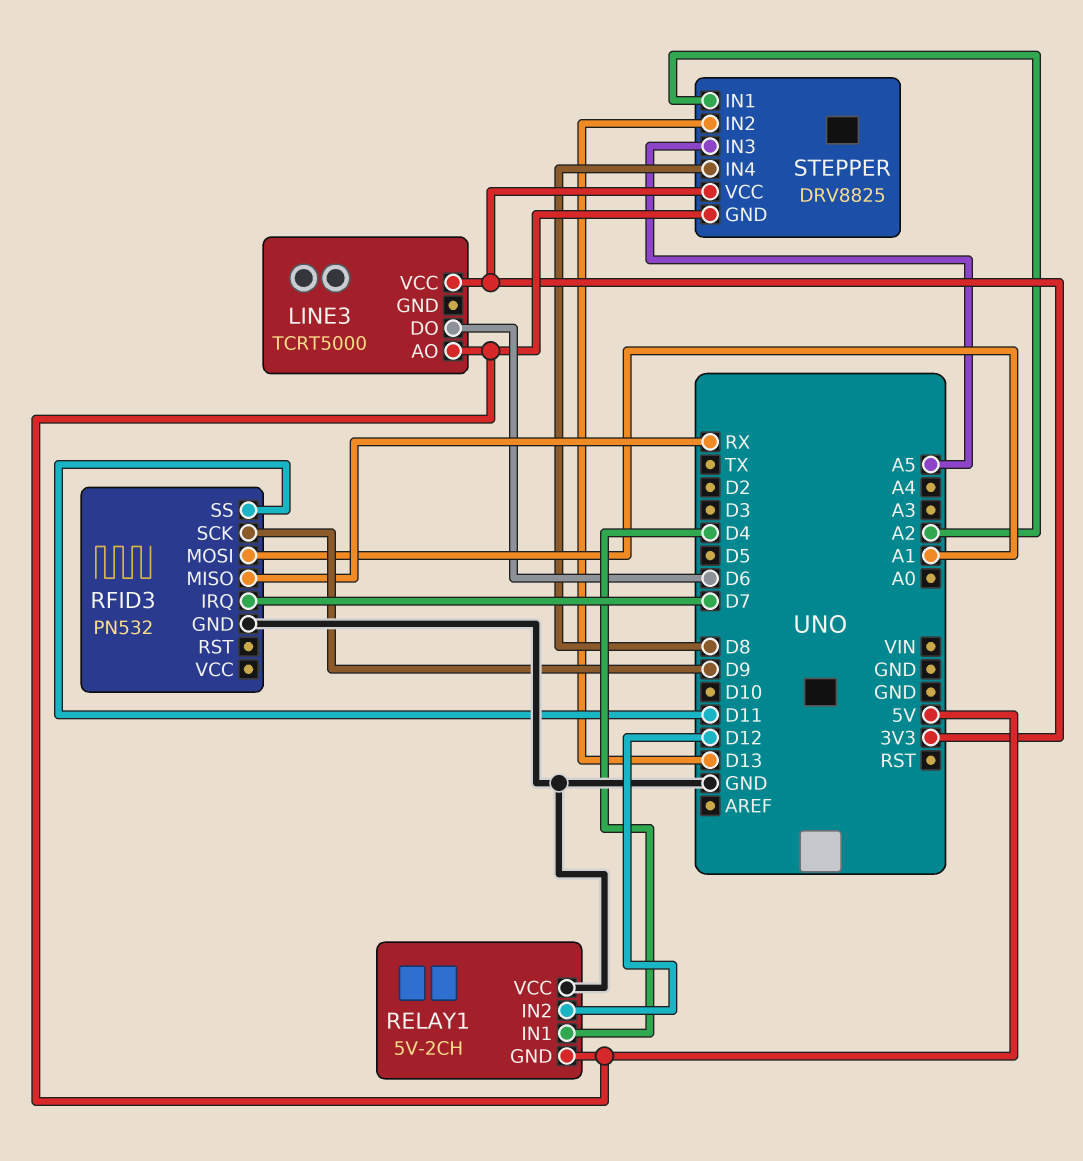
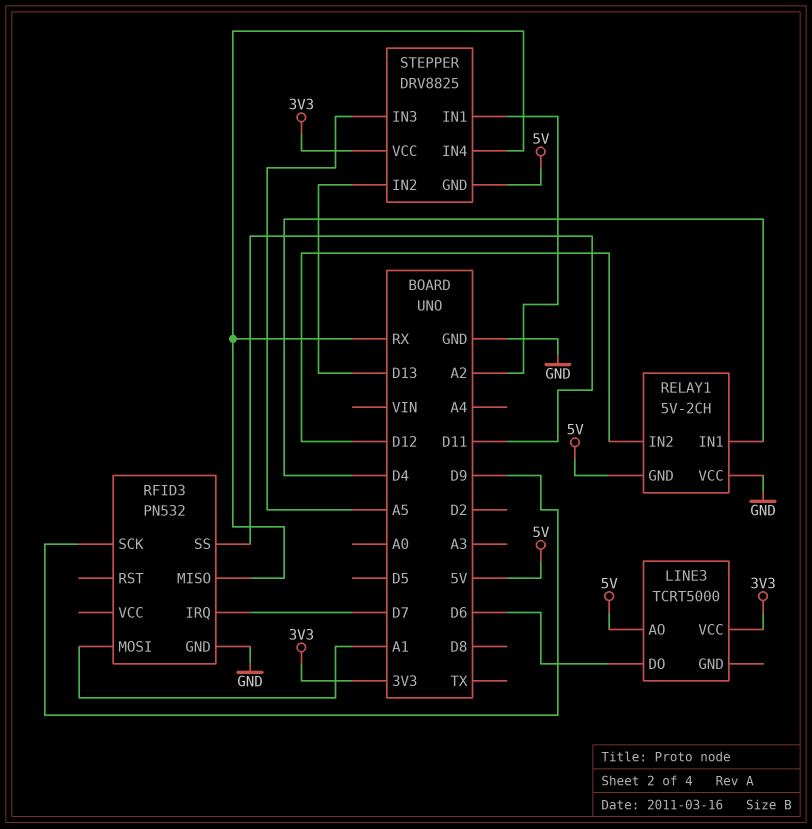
STEPPER pin IN4: D8 -> RX

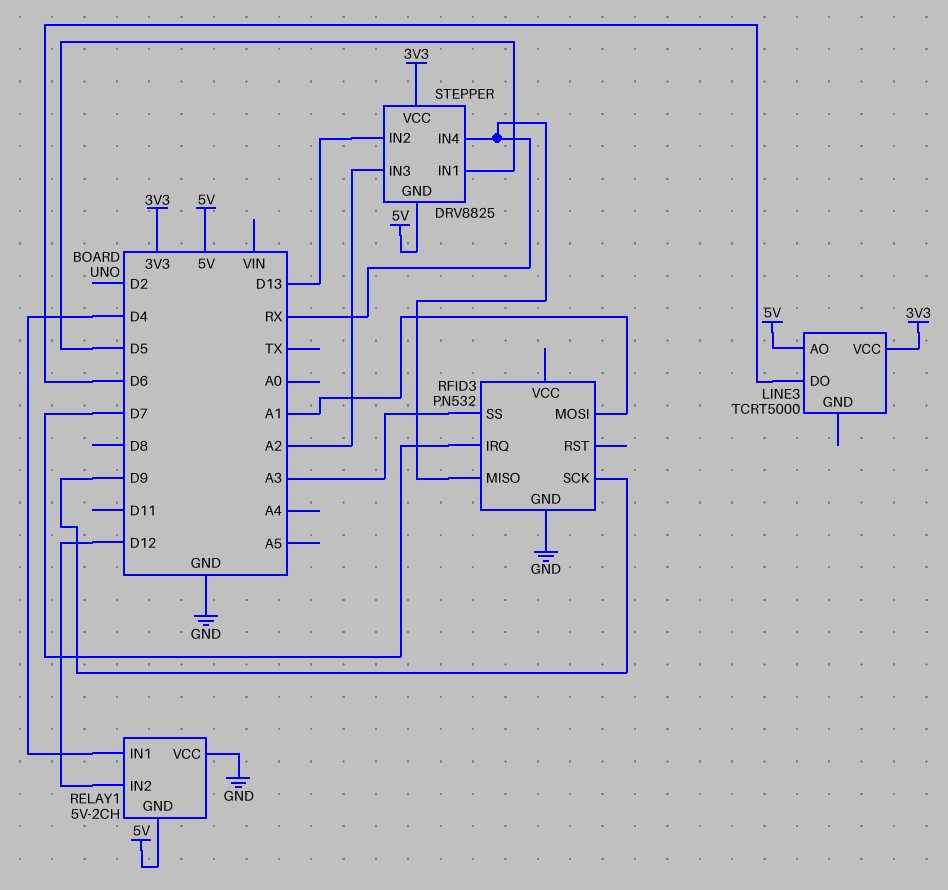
RFID3 pin SS: D11 -> A3
STEPPER pin IN1: A2 -> D5
STEPPER pin IN3: A5 -> A2

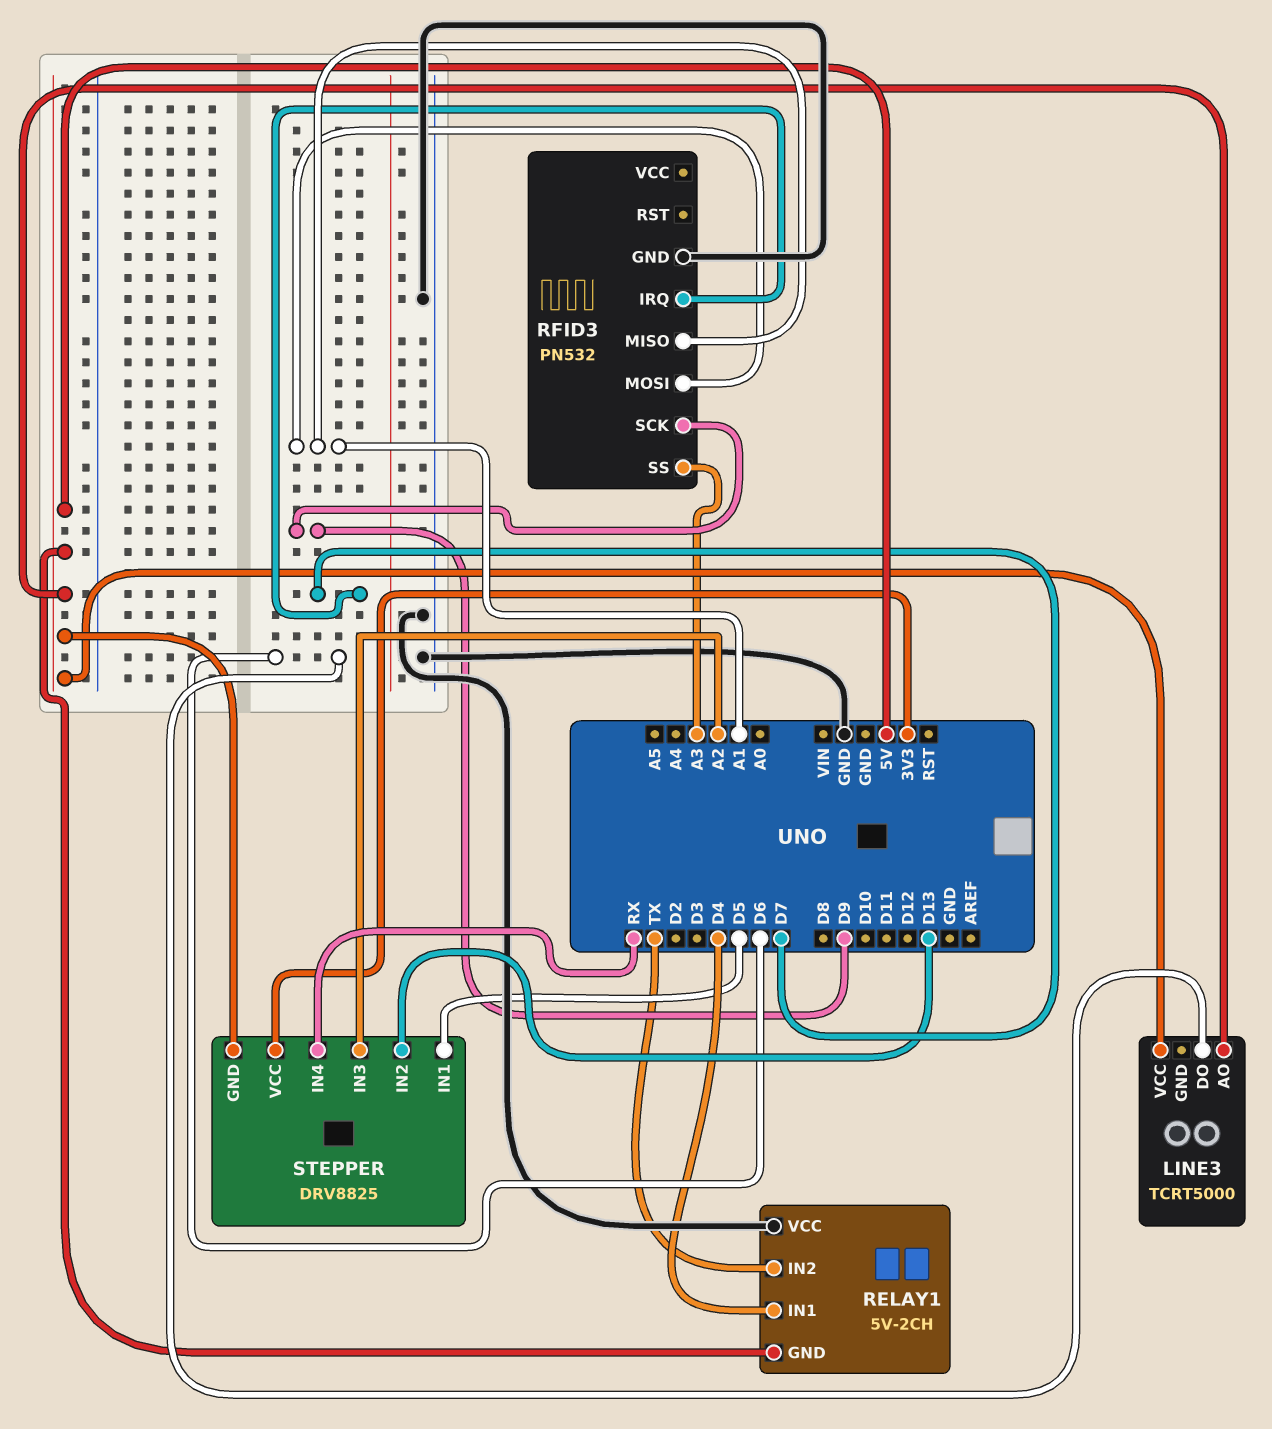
LINE3 pin VCC: 3V3 -> 5V
RELAY1 pin IN2: D12 -> TX
RFID3 pin MISO: RX -> A1

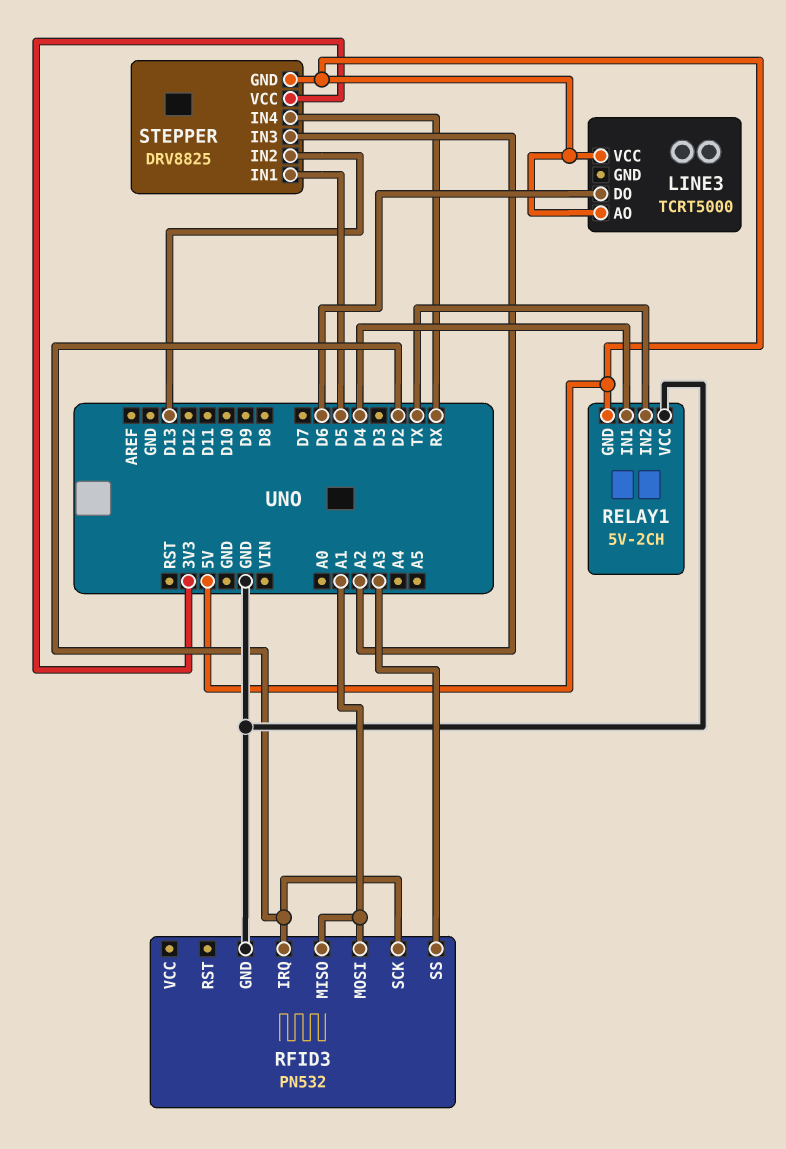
RFID3 pin IRQ: D7 -> D2
RFID3 pin SCK: D9 -> D2

